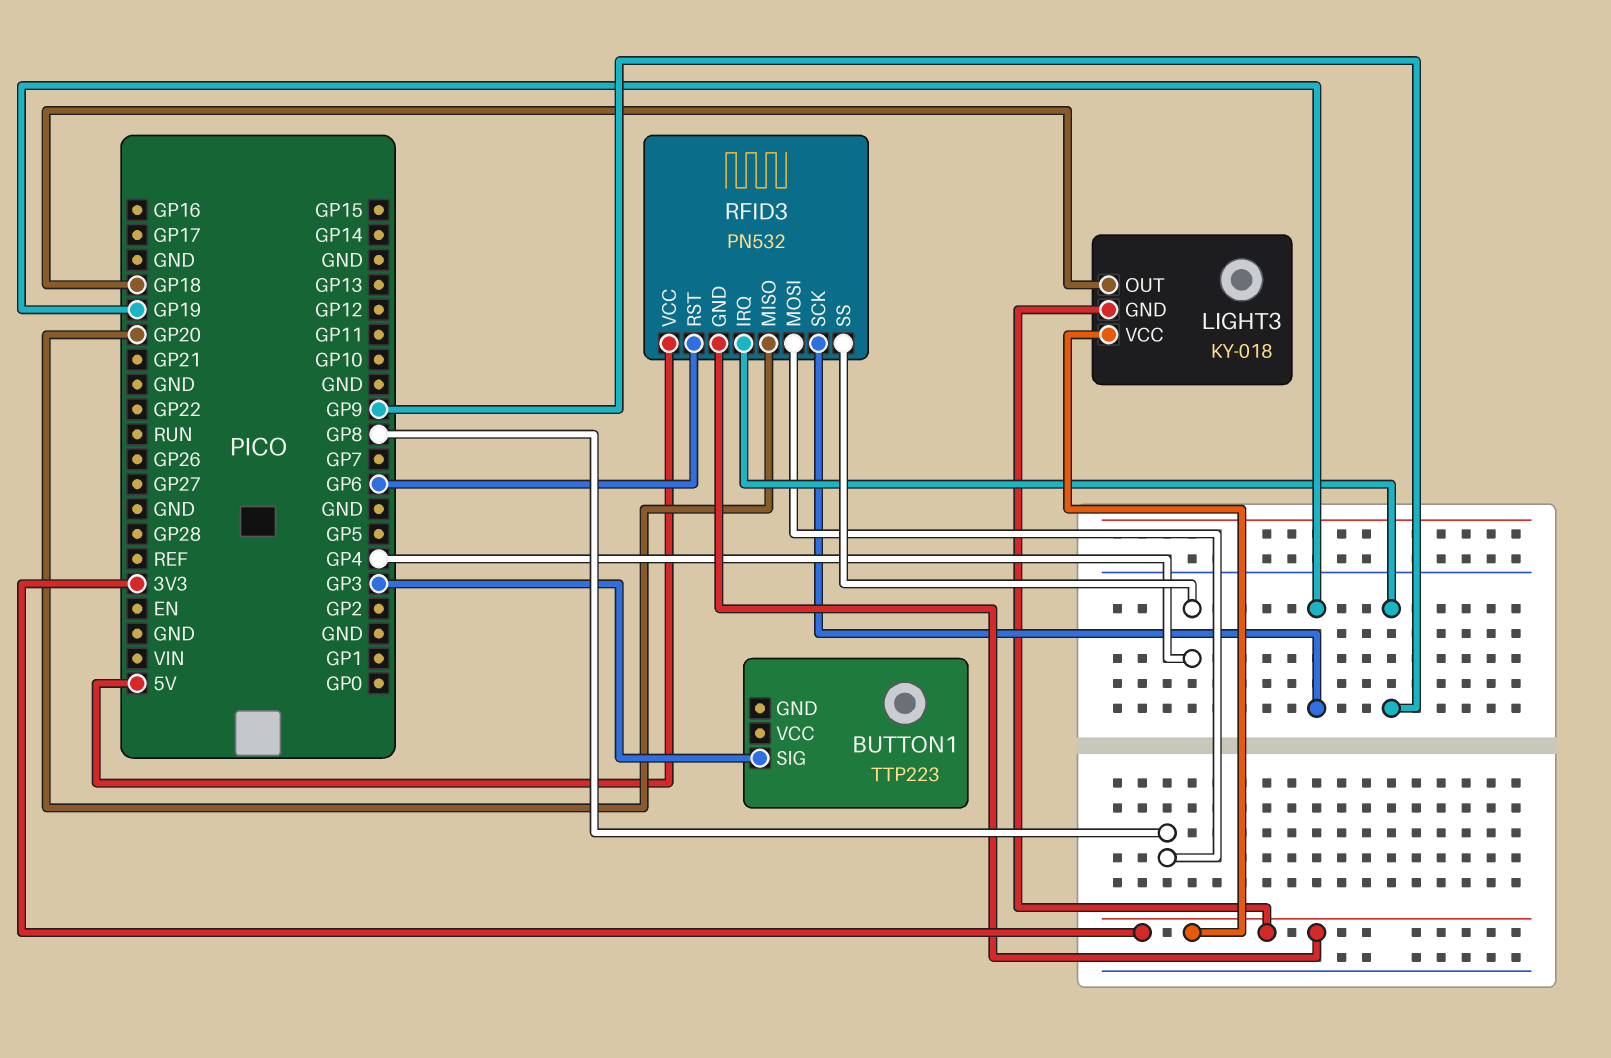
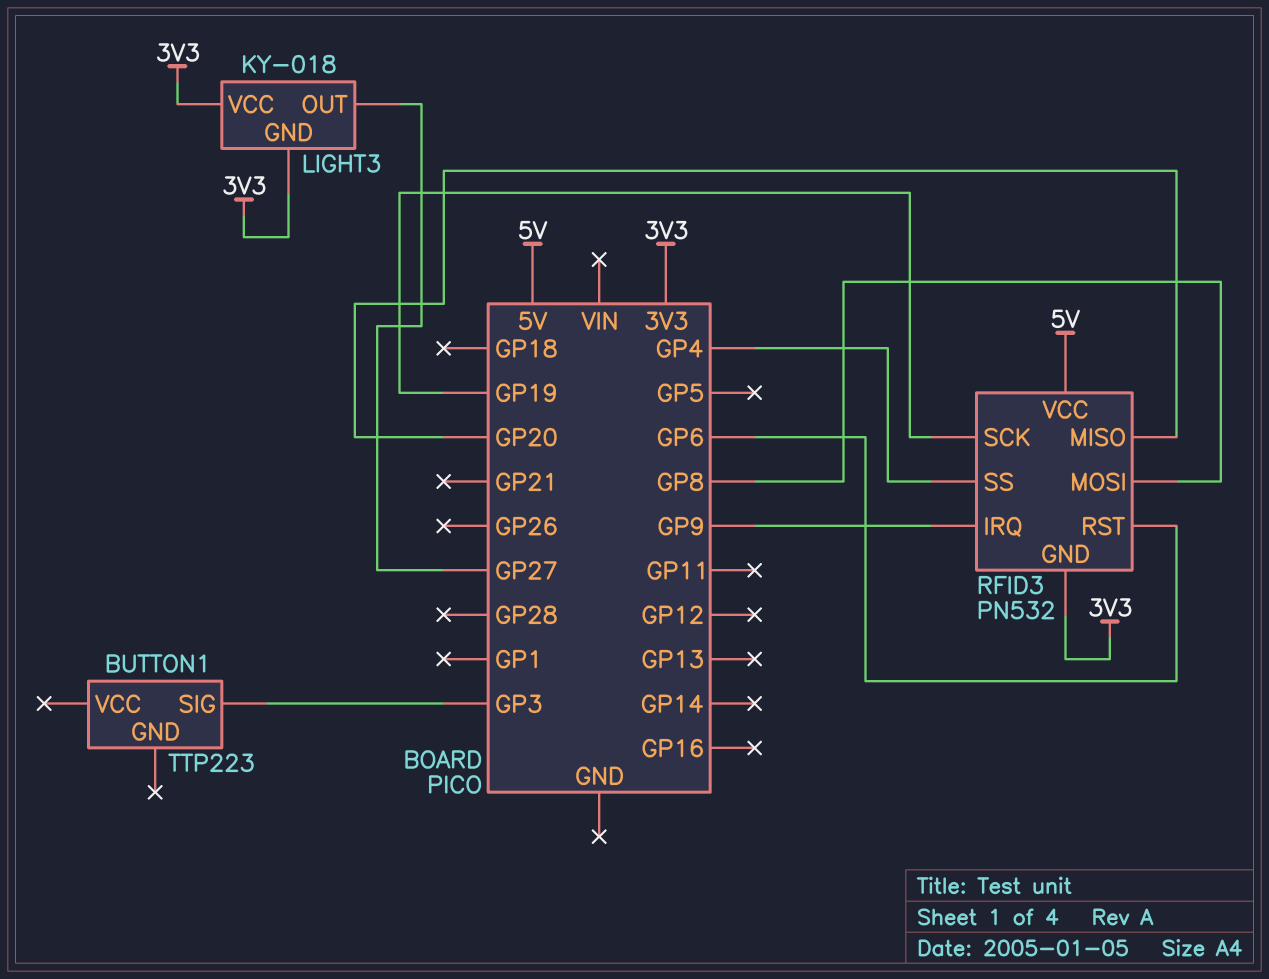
LIGHT3 pin OUT: GP18 -> GP27

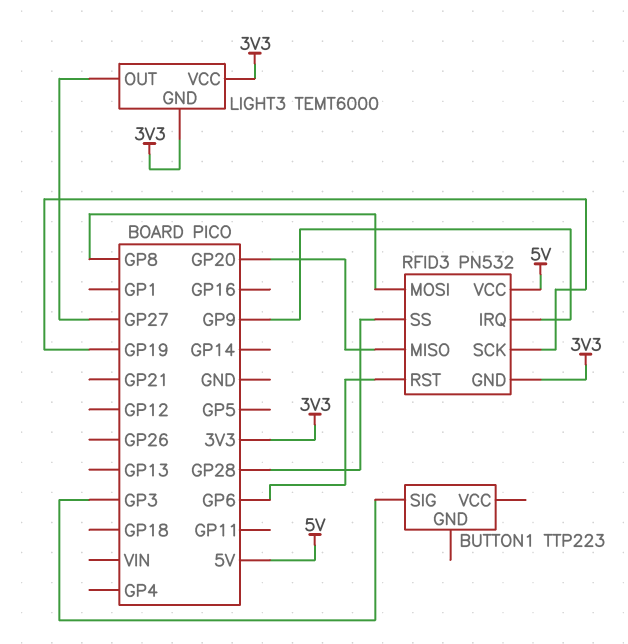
LIGHT3: KY-018 -> TEMT6000
RFID3 pin SS: GP4 -> GP28

